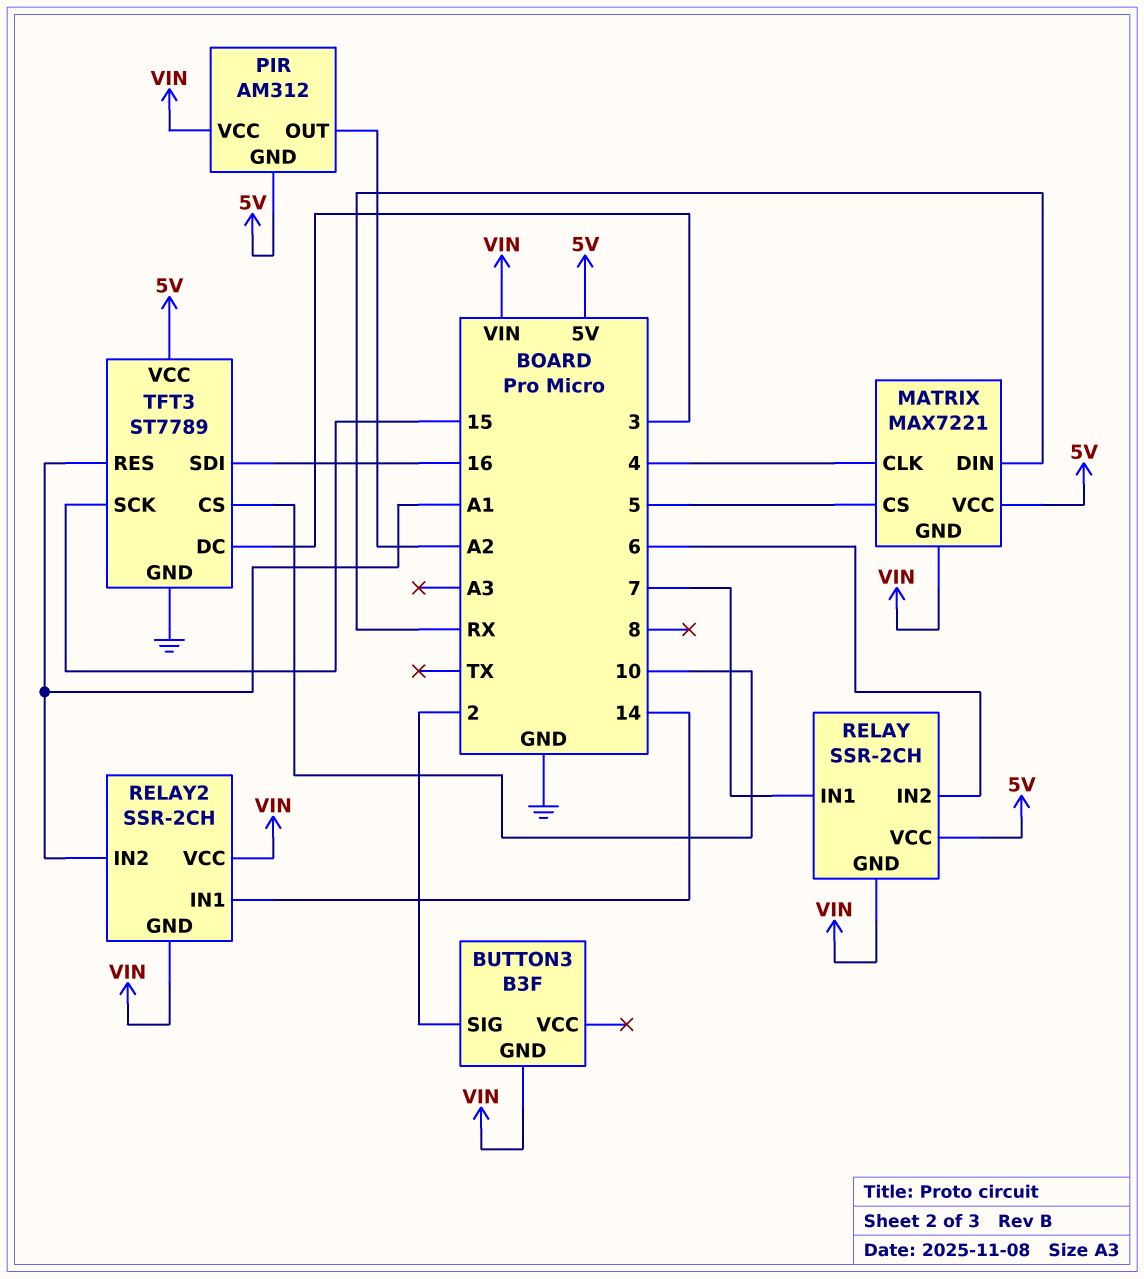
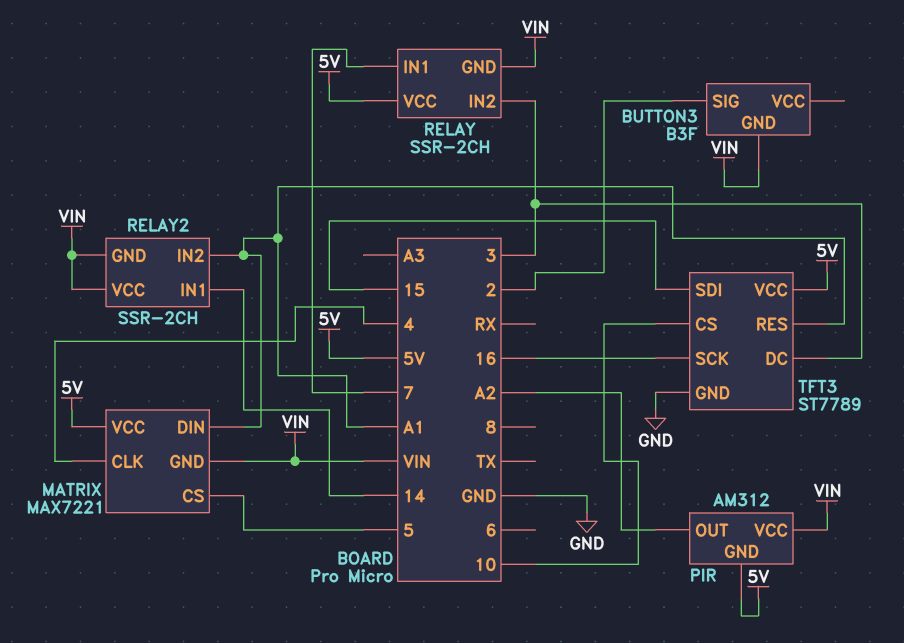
MATRIX pin DIN: RX -> A1
RELAY pin IN2: 6 -> 3
TFT3 pin SCK: 15 -> 16
TFT3 pin SDI: 16 -> 15

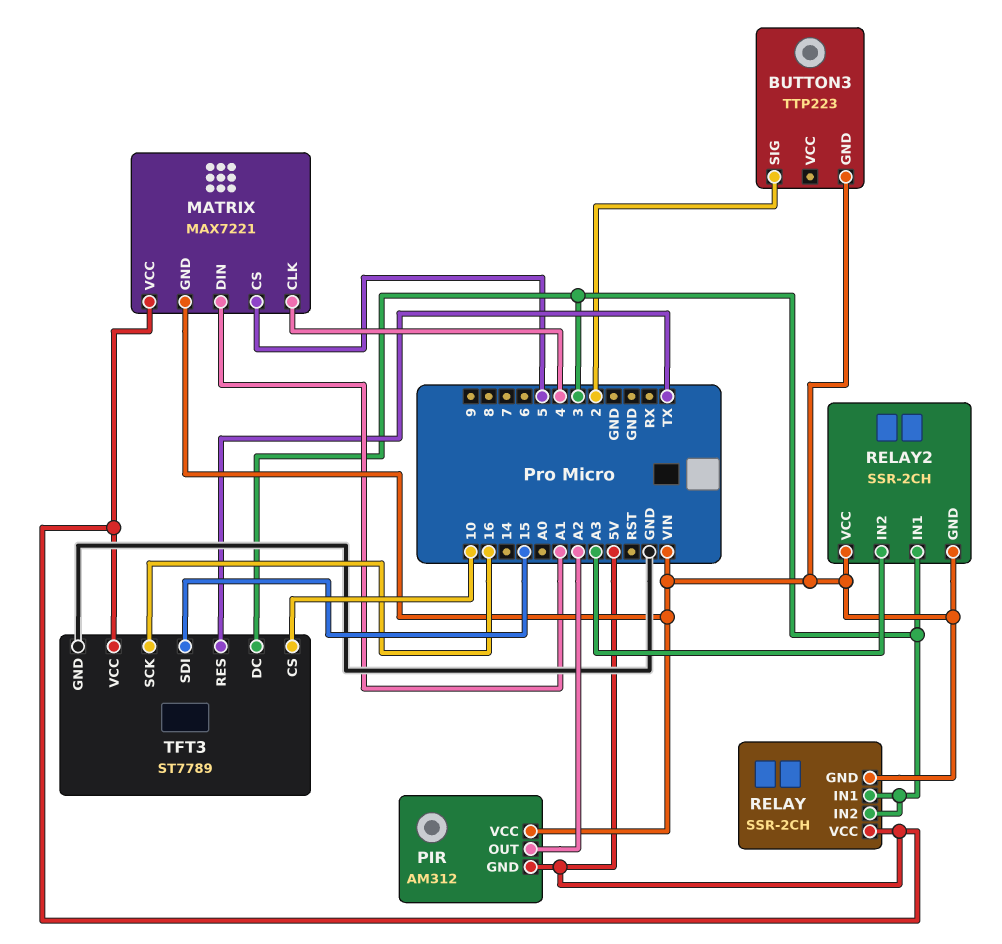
BUTTON3: B3F -> TTP223
RELAY pin IN1: 7 -> 3
RELAY2 pin IN1: 14 -> 3
RELAY2 pin IN2: A1 -> A3
TFT3 pin RES: A1 -> TX

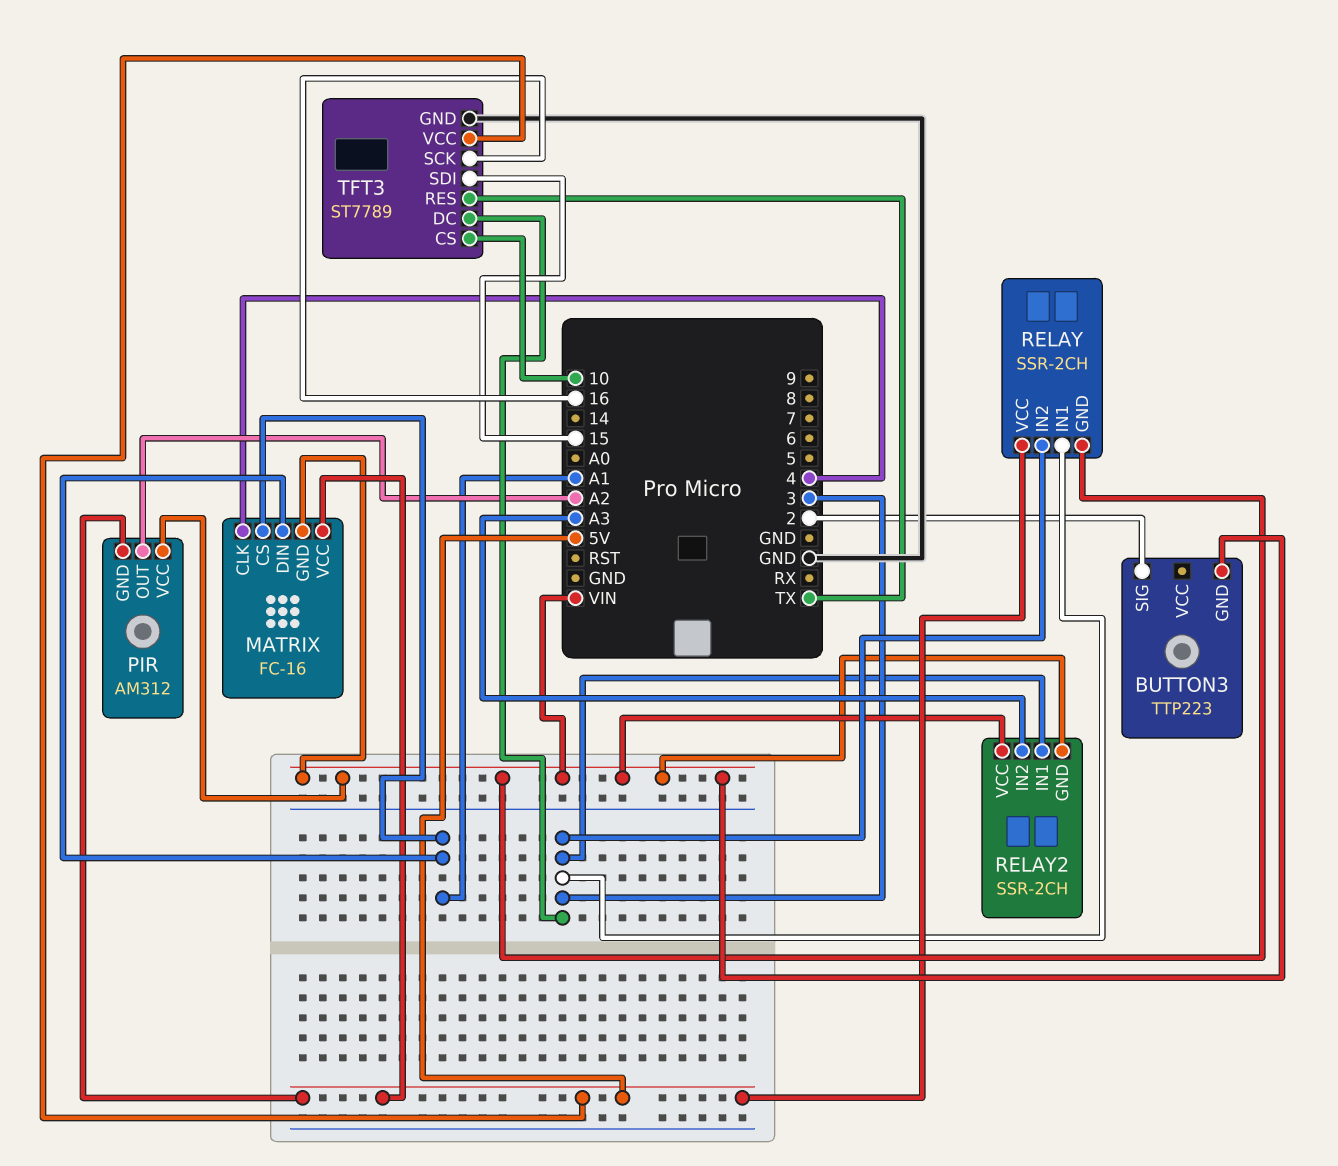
MATRIX: MAX7221 -> FC-16
MATRIX pin CS: 5 -> A1

